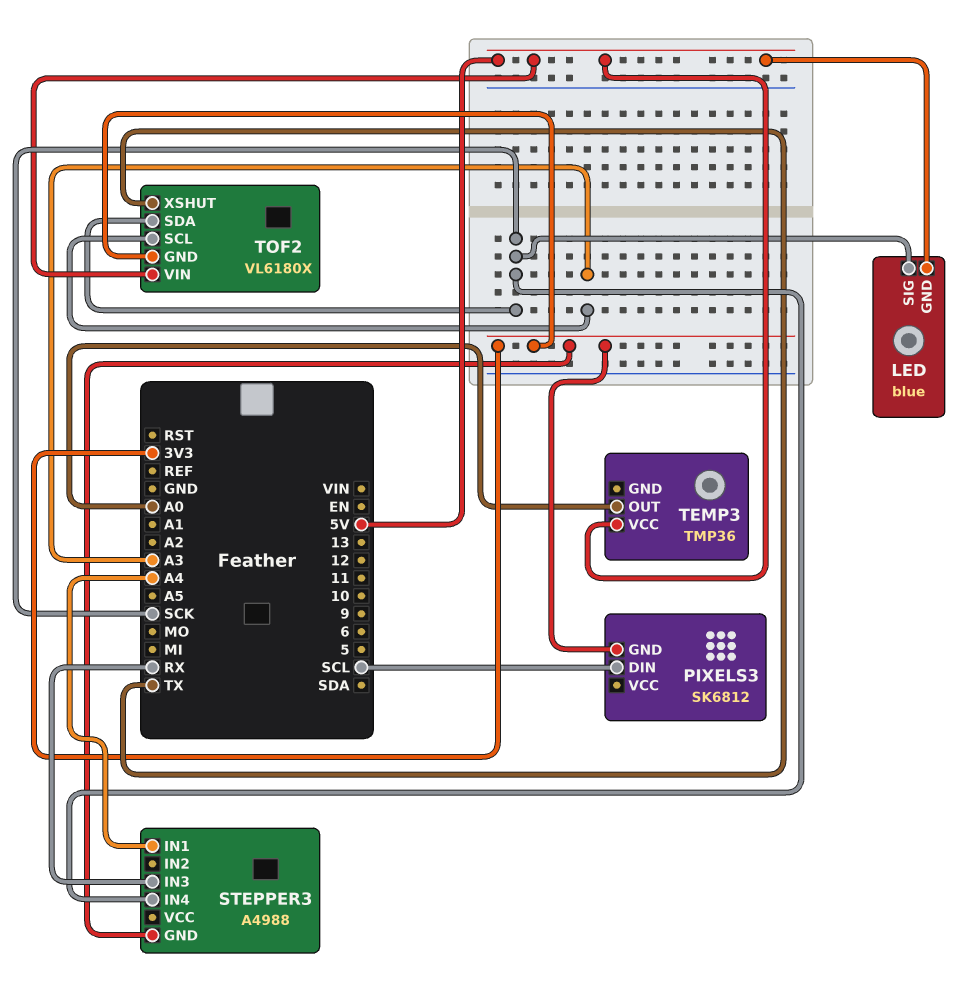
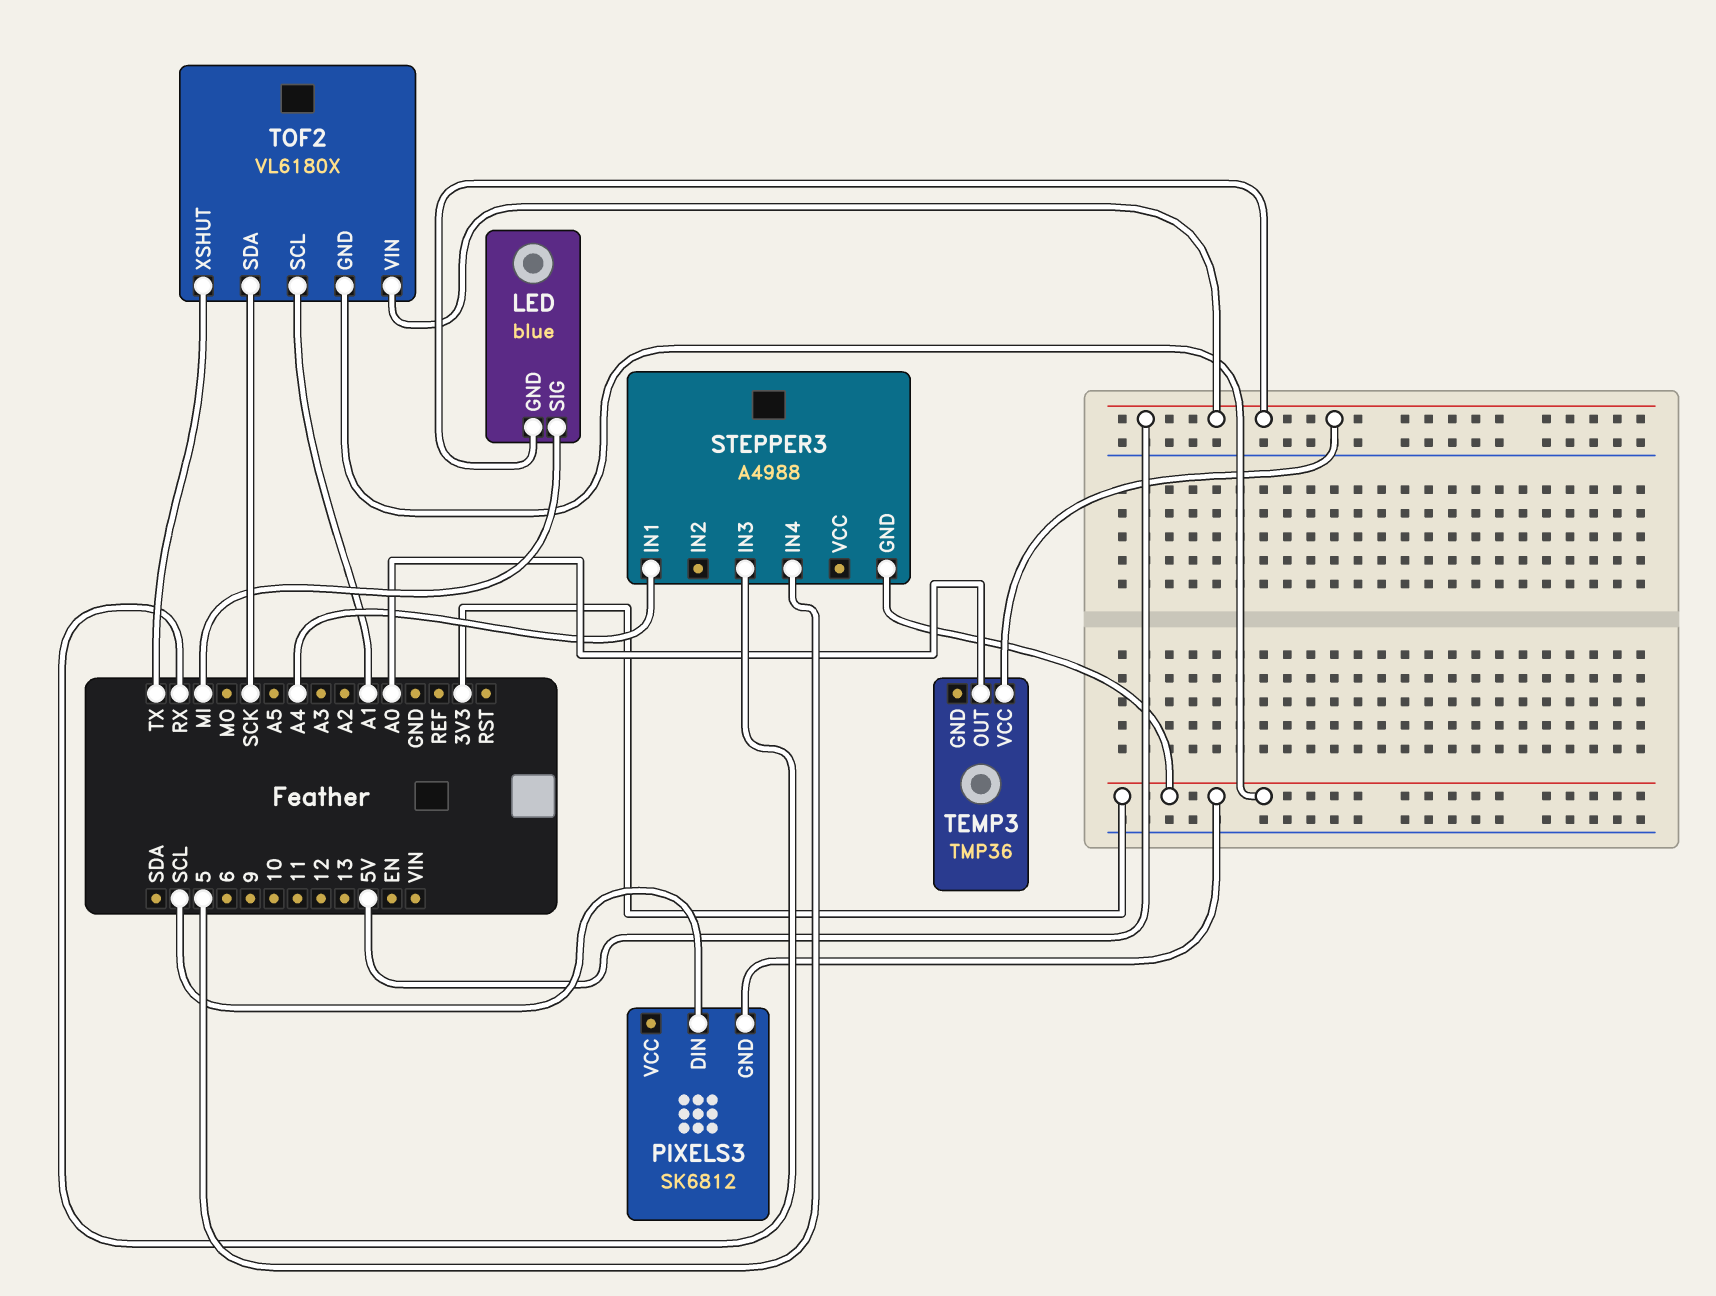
LED pin SIG: SCK -> MI
STEPPER3 pin IN4: SCK -> 5
TOF2 pin SCL: A3 -> A1

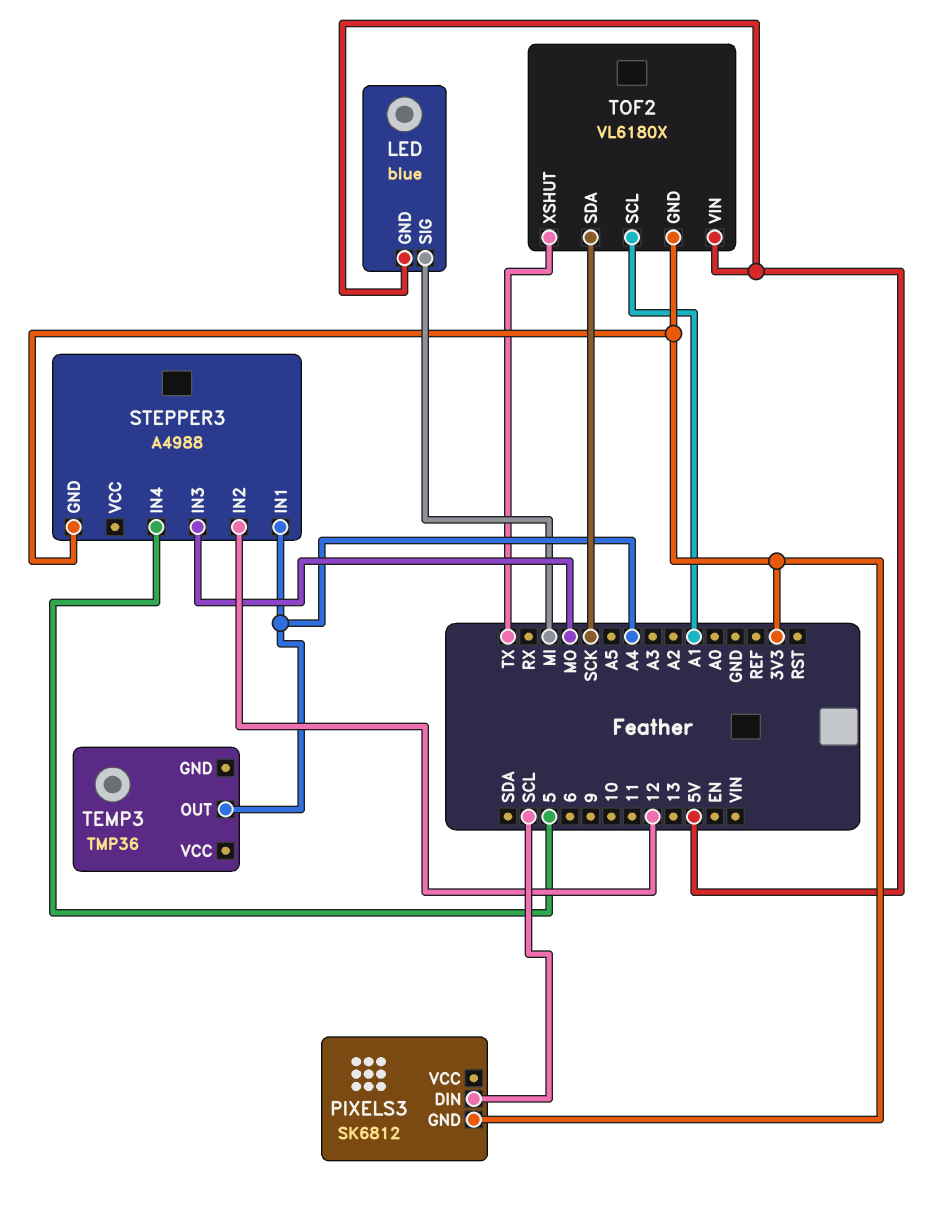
STEPPER3 pin IN2: none -> 12
STEPPER3 pin IN3: RX -> MO
TEMP3 pin OUT: A0 -> A4
TEMP3 pin VCC: 5V -> none

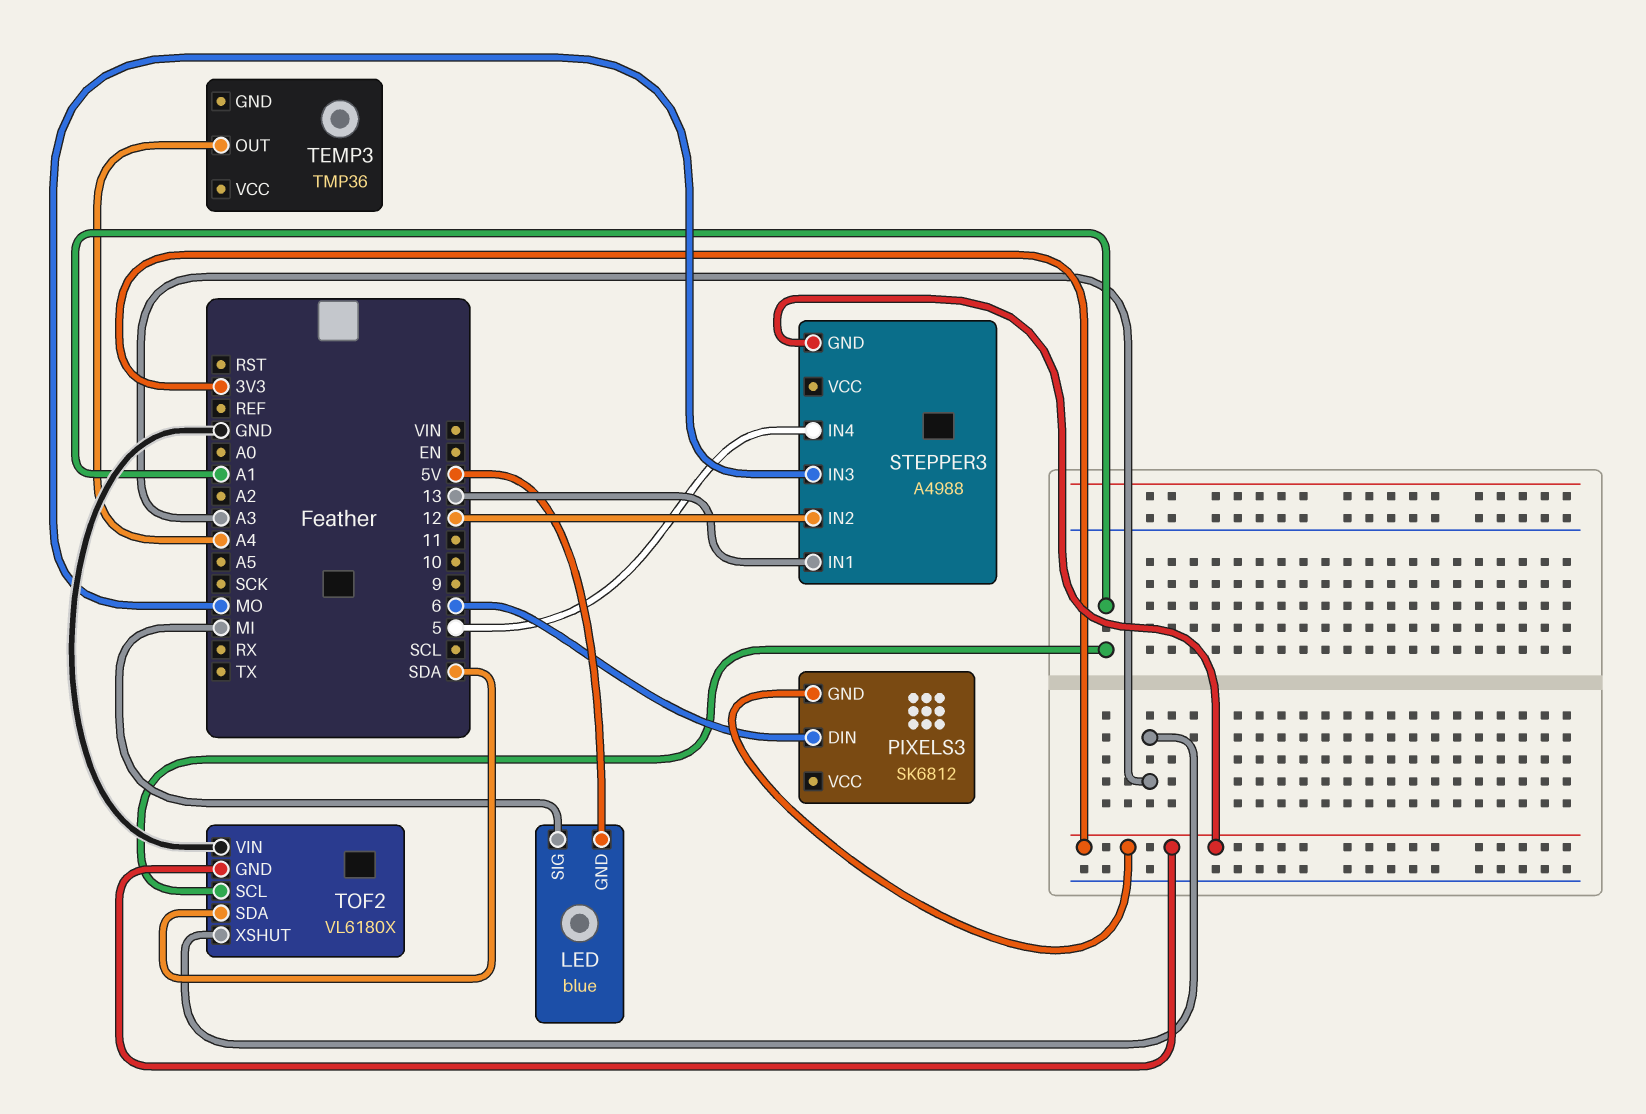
PIXELS3 pin DIN: SCL -> 6
STEPPER3 pin IN1: A4 -> 13
TOF2 pin SDA: SCK -> SDA
TOF2 pin VIN: 5V -> GND
TOF2 pin XSHUT: TX -> A3

